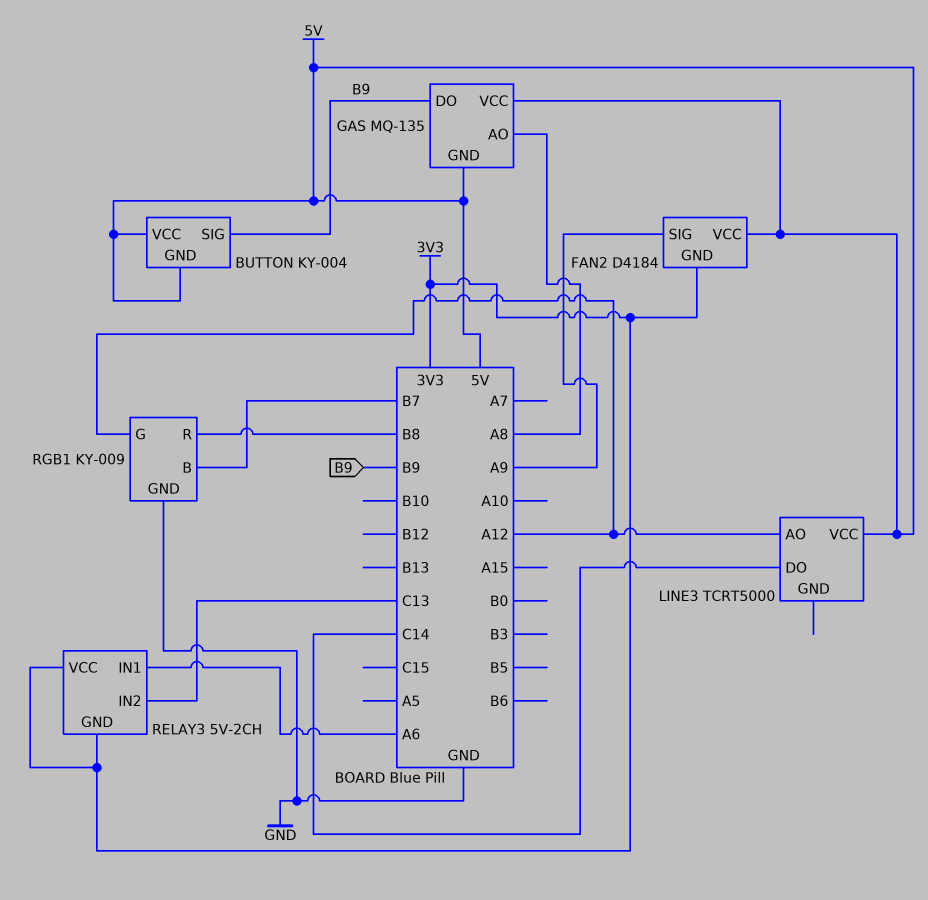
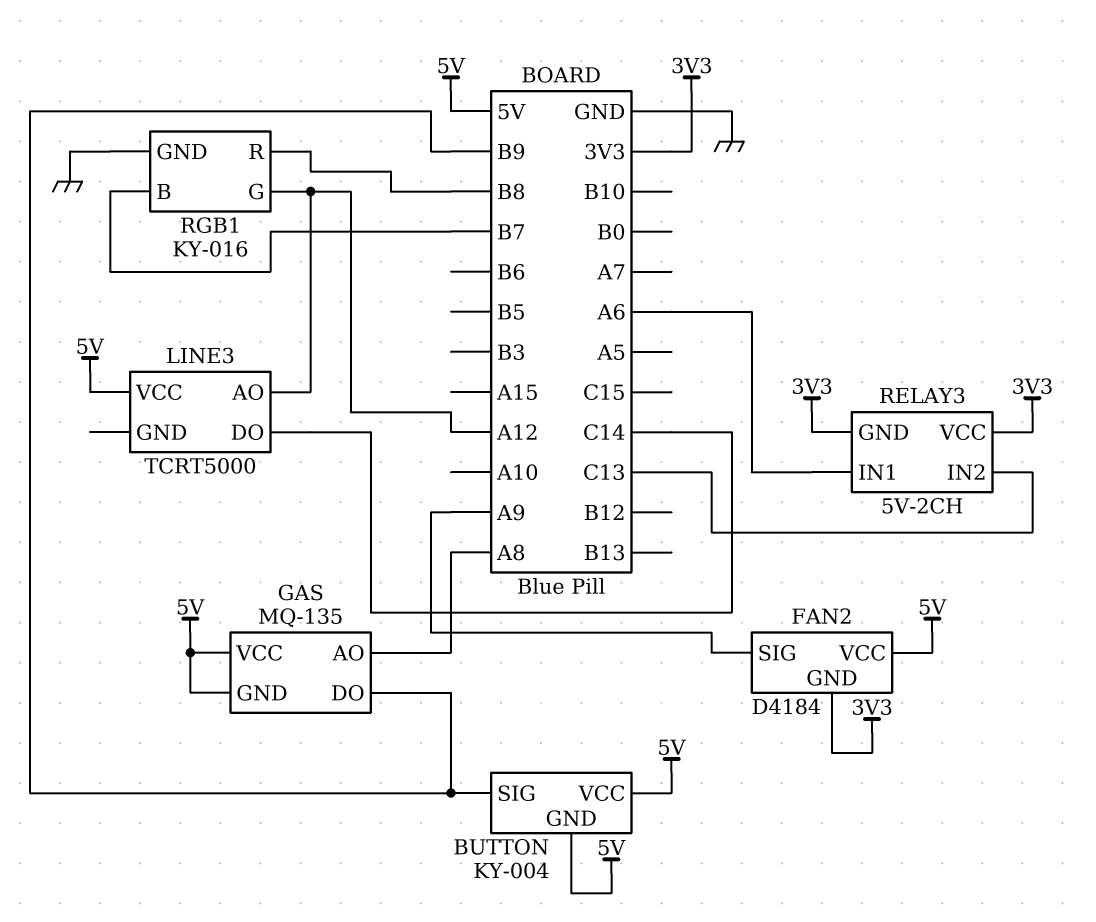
RGB1: KY-009 -> KY-016

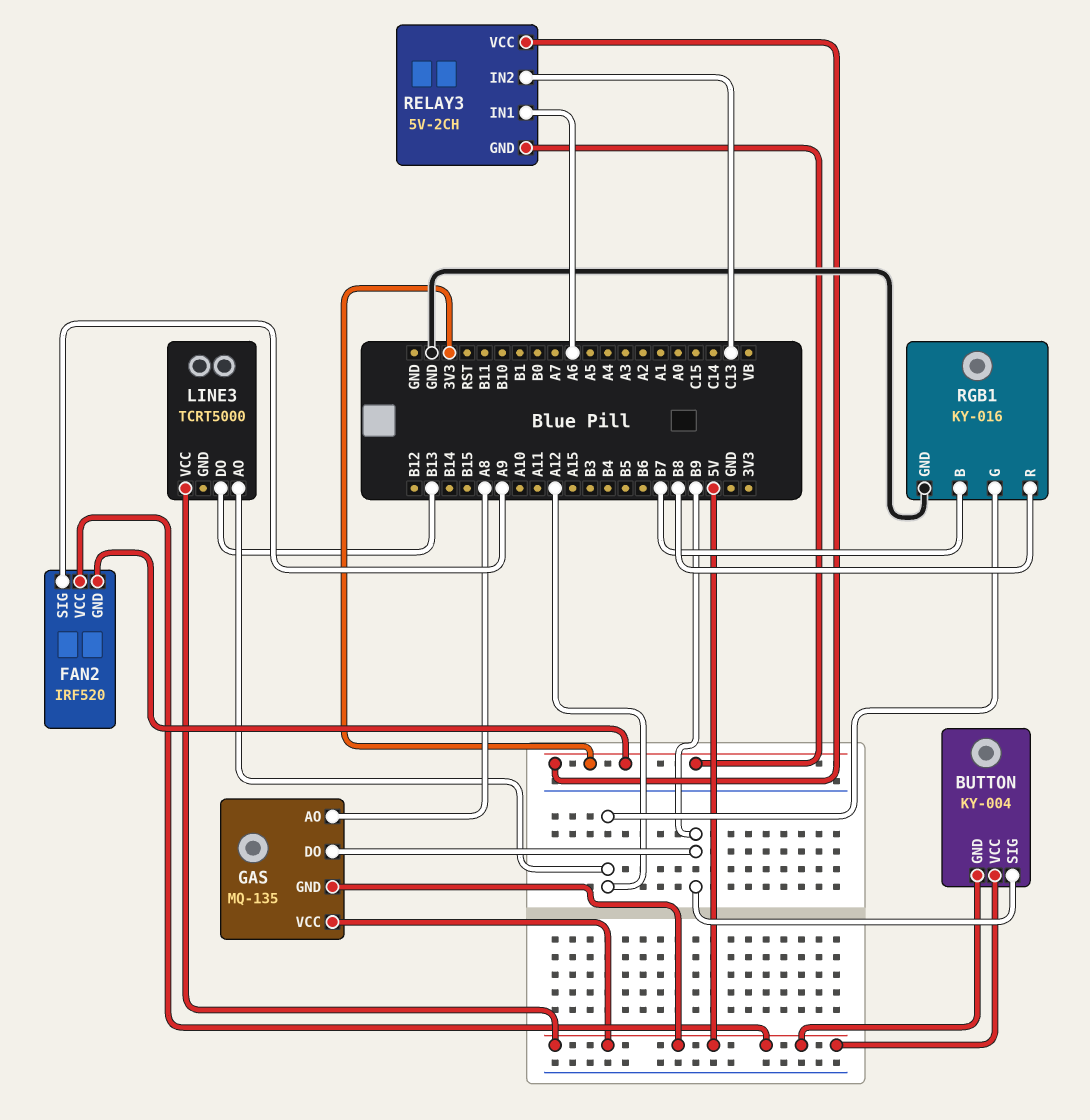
FAN2: D4184 -> IRF520
LINE3 pin DO: C14 -> B13

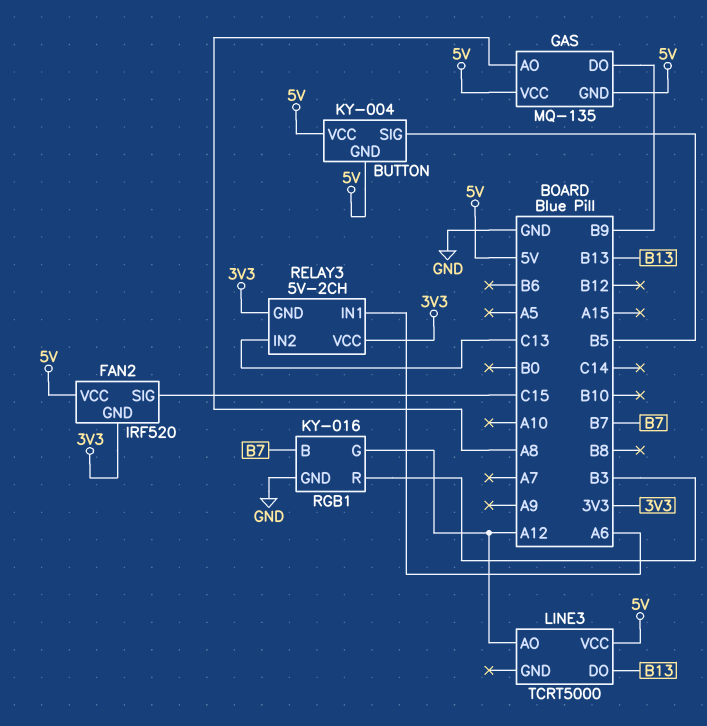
BUTTON pin SIG: B9 -> B5
FAN2 pin SIG: A9 -> C15
RGB1 pin R: B8 -> B3

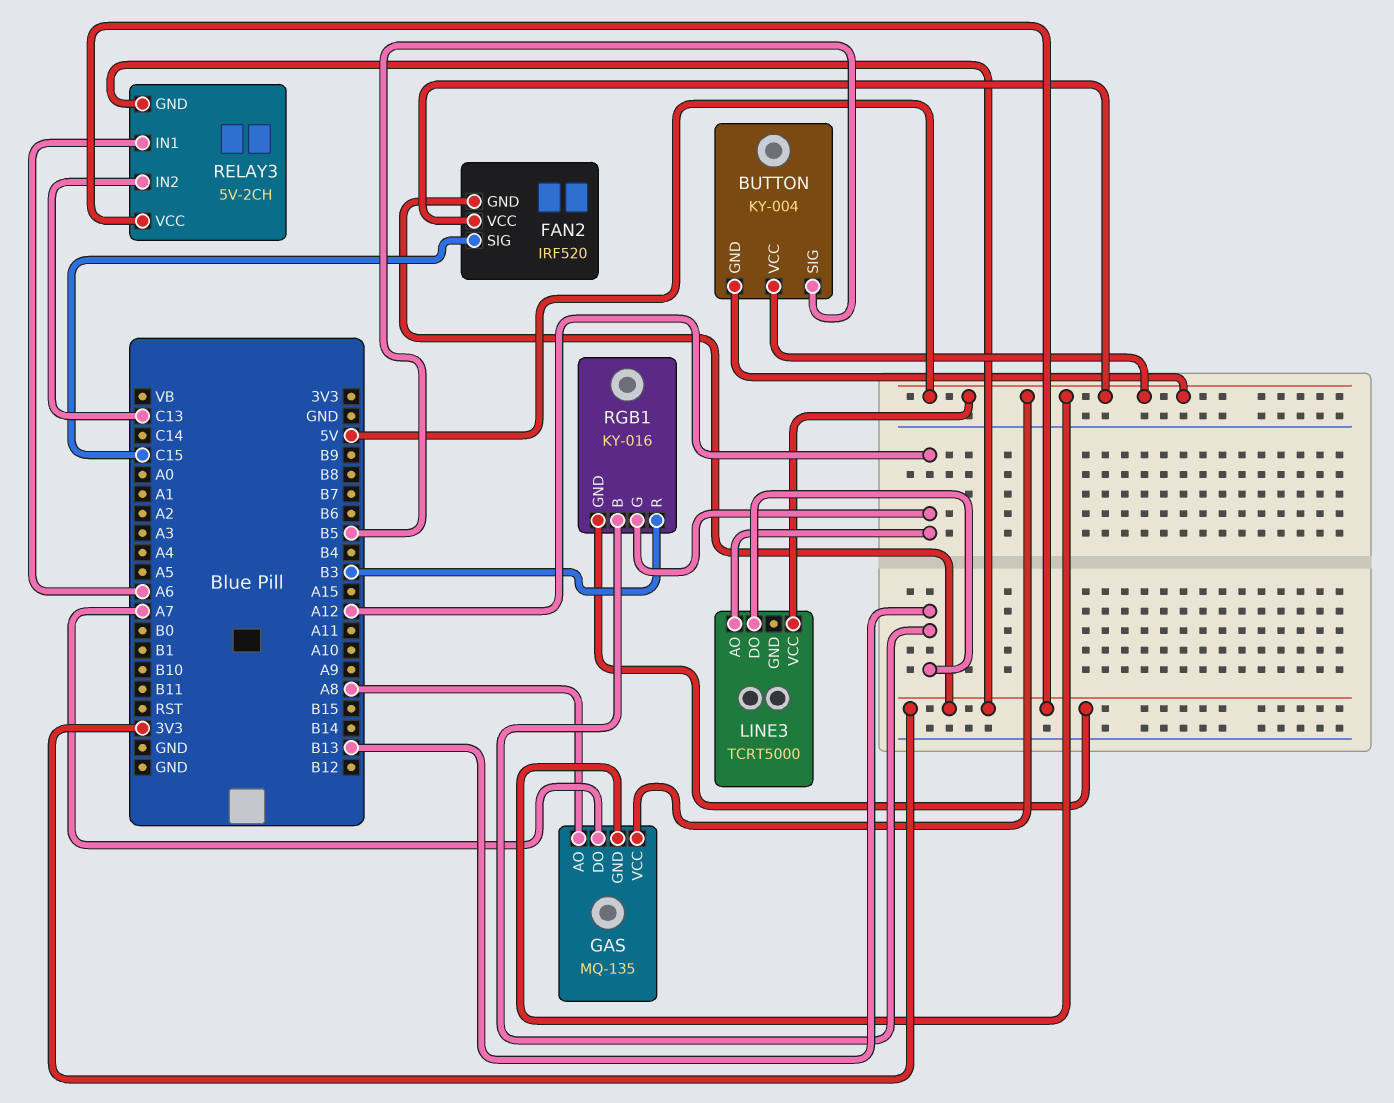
GAS pin DO: B9 -> A7
RGB1 pin B: B7 -> B13
RGB1 pin GND: GND -> 3V3

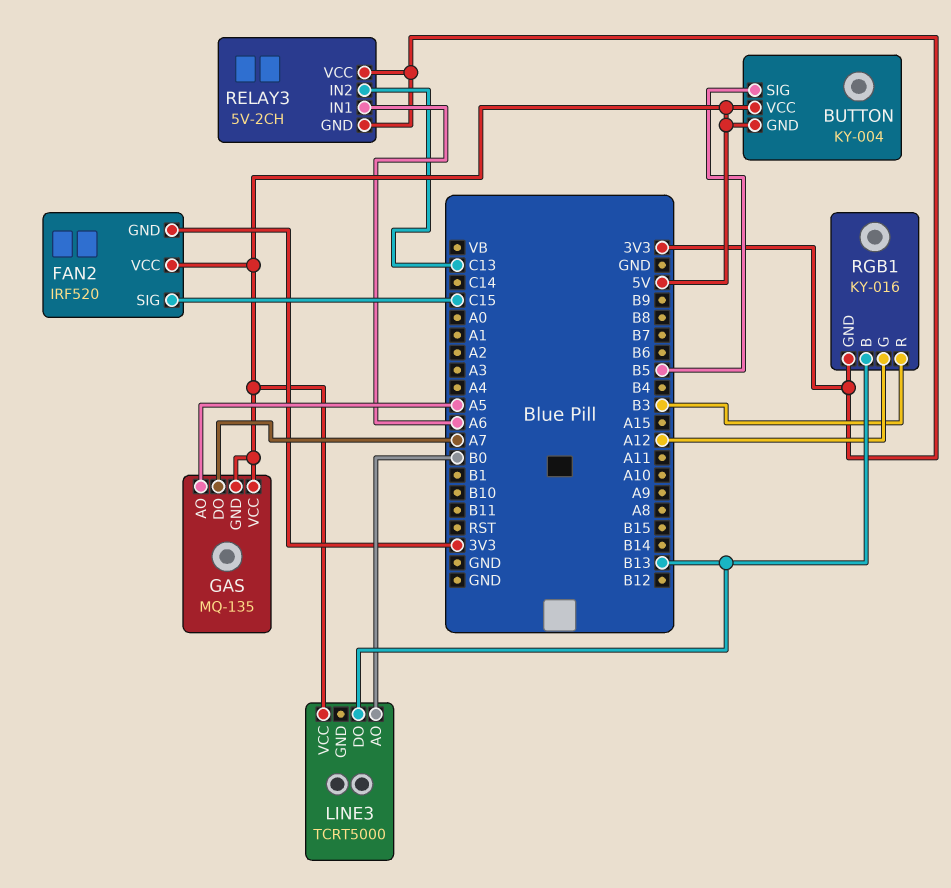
GAS pin AO: A8 -> A5
LINE3 pin AO: A12 -> B0

